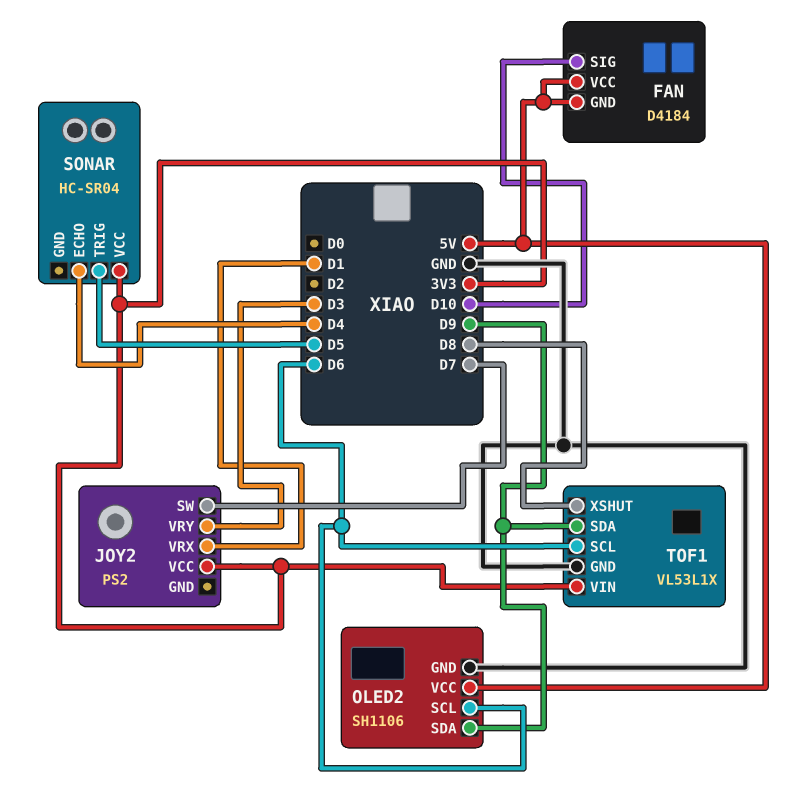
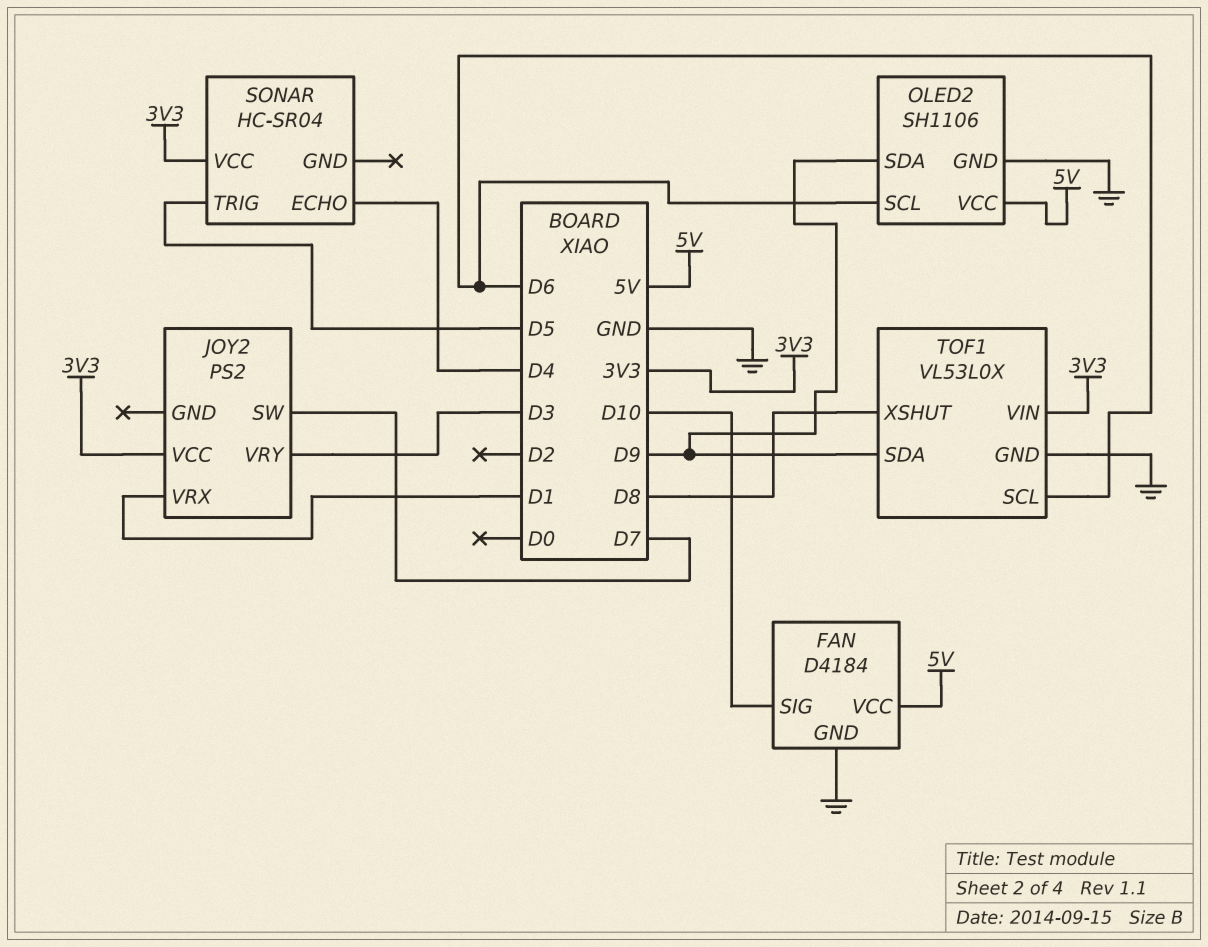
FAN pin GND: 5V -> GND
TOF1: VL53L1X -> VL53L0X

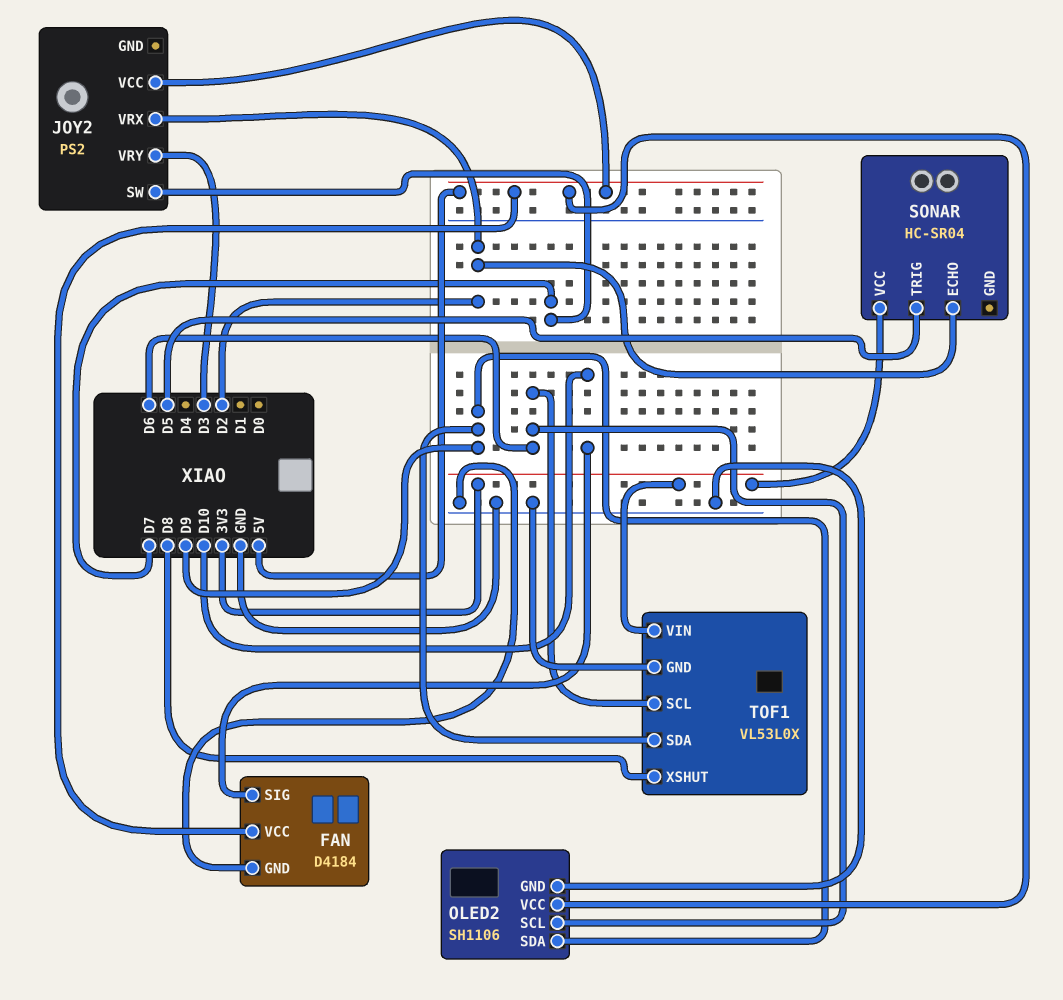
JOY2 pin VCC: 3V3 -> 5V
JOY2 pin VRX: D1 -> D2
SONAR pin ECHO: D4 -> D2

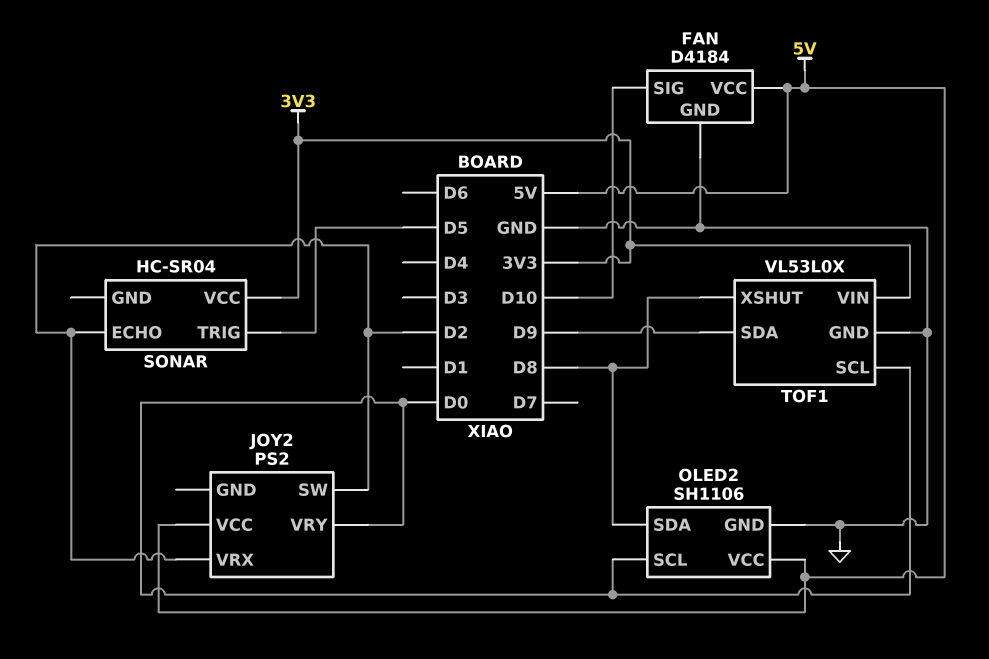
JOY2 pin SW: D7 -> D2
JOY2 pin VRY: D3 -> D0
OLED2 pin SCL: D6 -> D0
OLED2 pin SDA: D9 -> D8
TOF1 pin SCL: D6 -> D0

